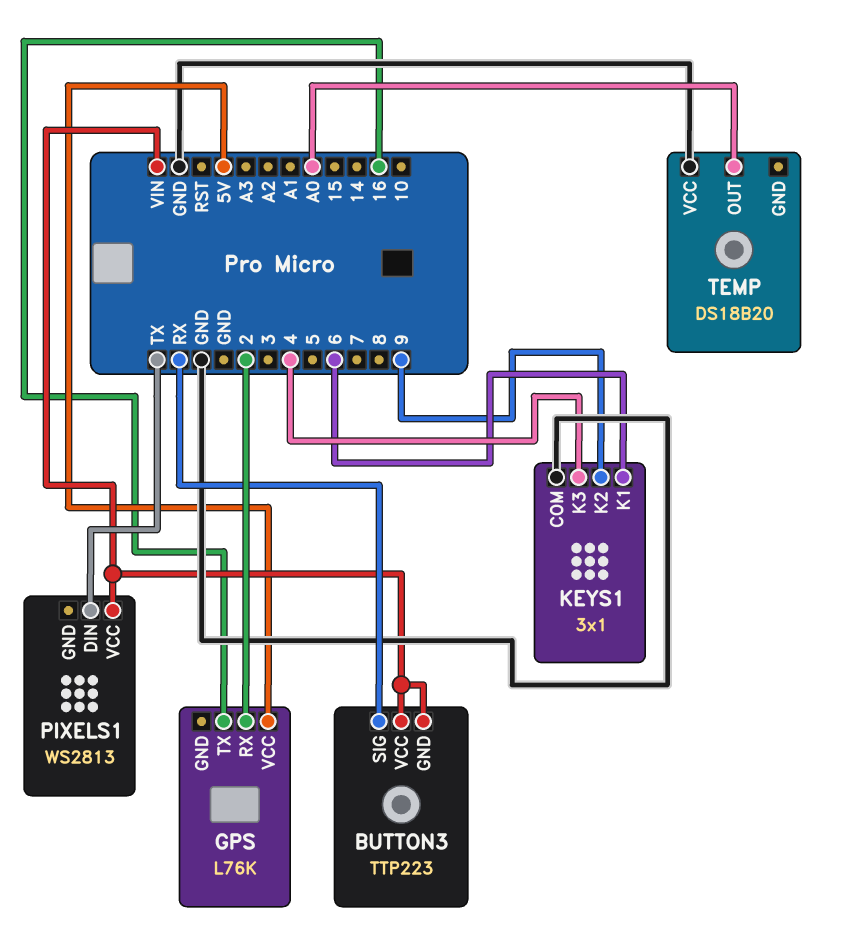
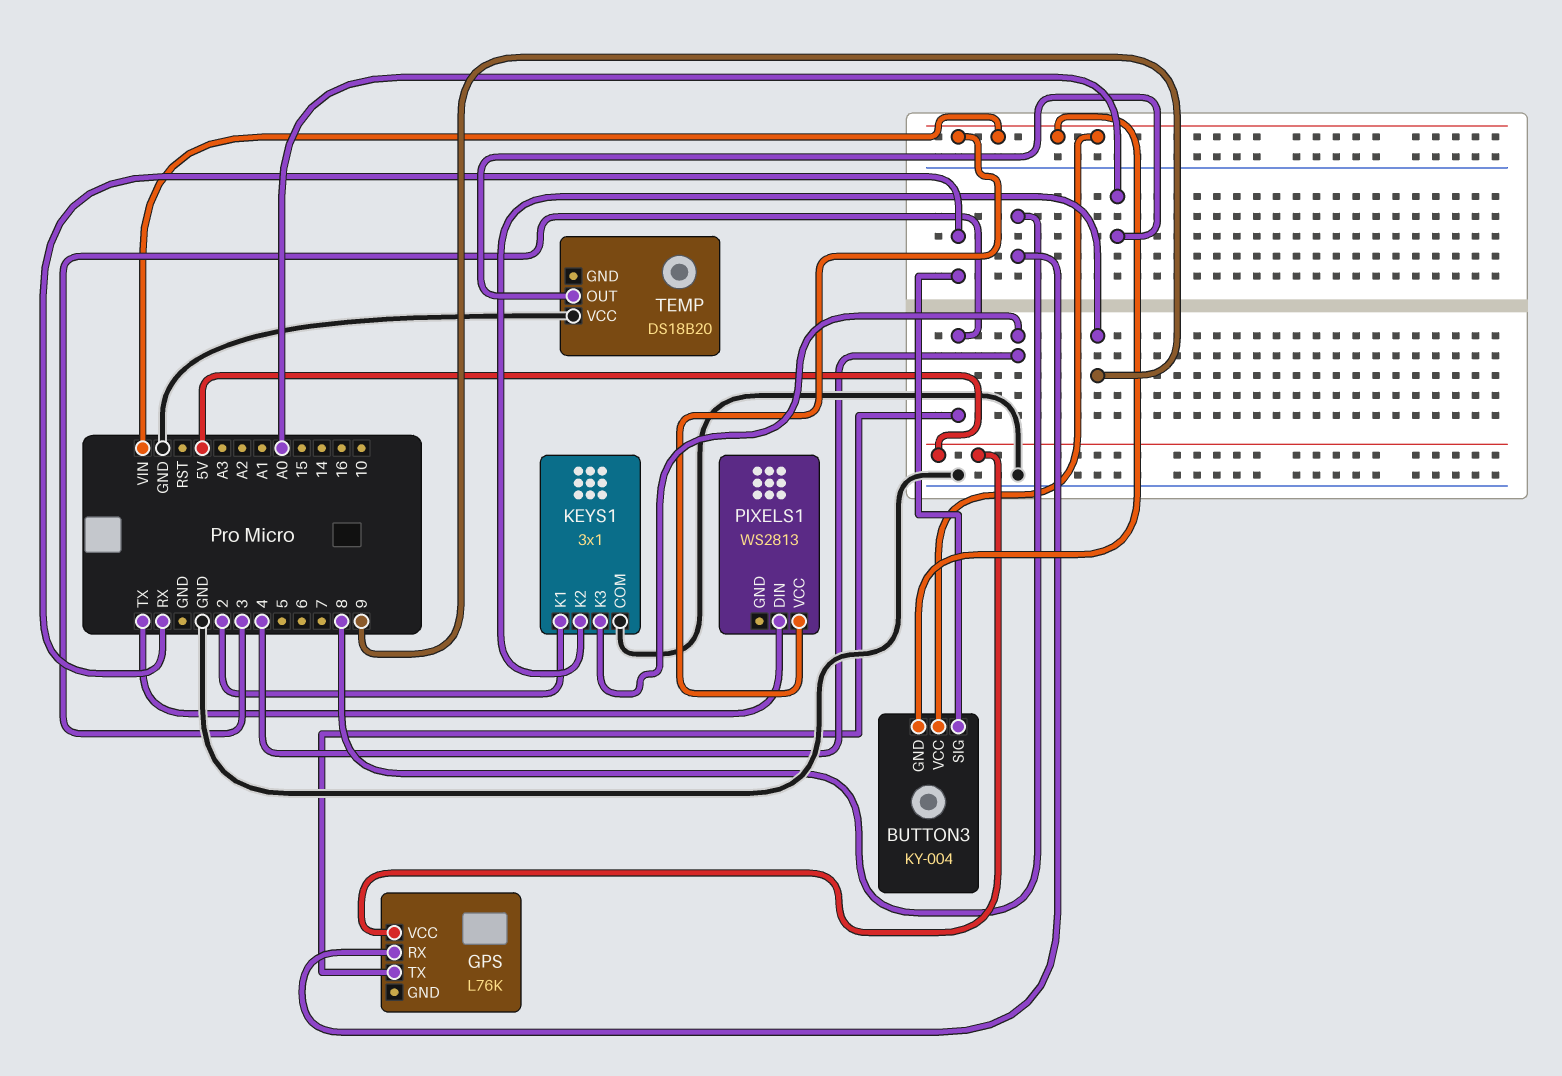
BUTTON3: TTP223 -> KY-004
GPS pin RX: 2 -> 8
GPS pin TX: 16 -> 3
KEYS1 pin K1: 6 -> 2

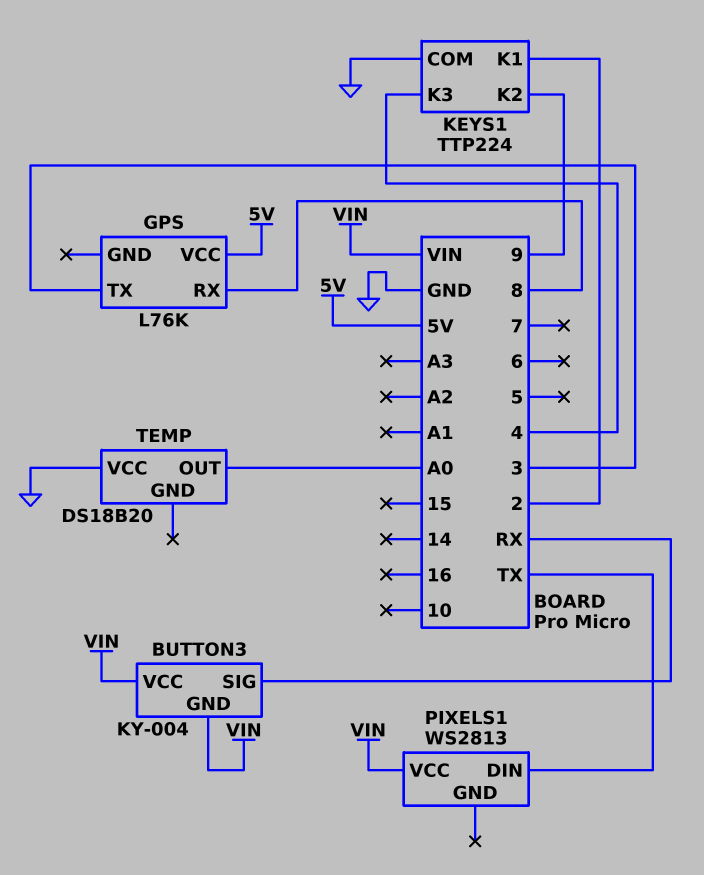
KEYS1: 3x1 -> TTP224

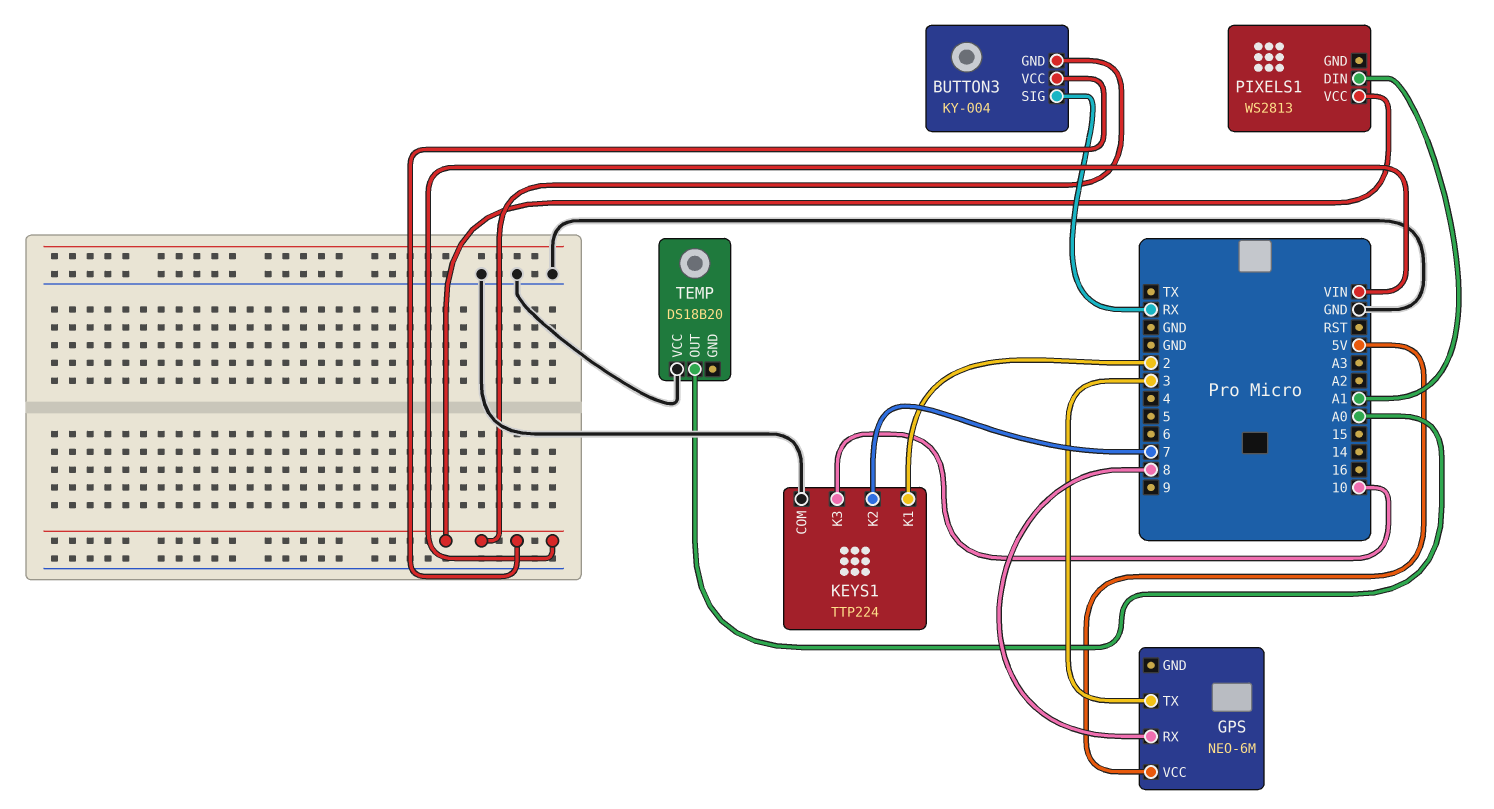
GPS: L76K -> NEO-6M
KEYS1 pin K2: 9 -> 7
KEYS1 pin K3: 4 -> 10
PIXELS1 pin DIN: TX -> A1

